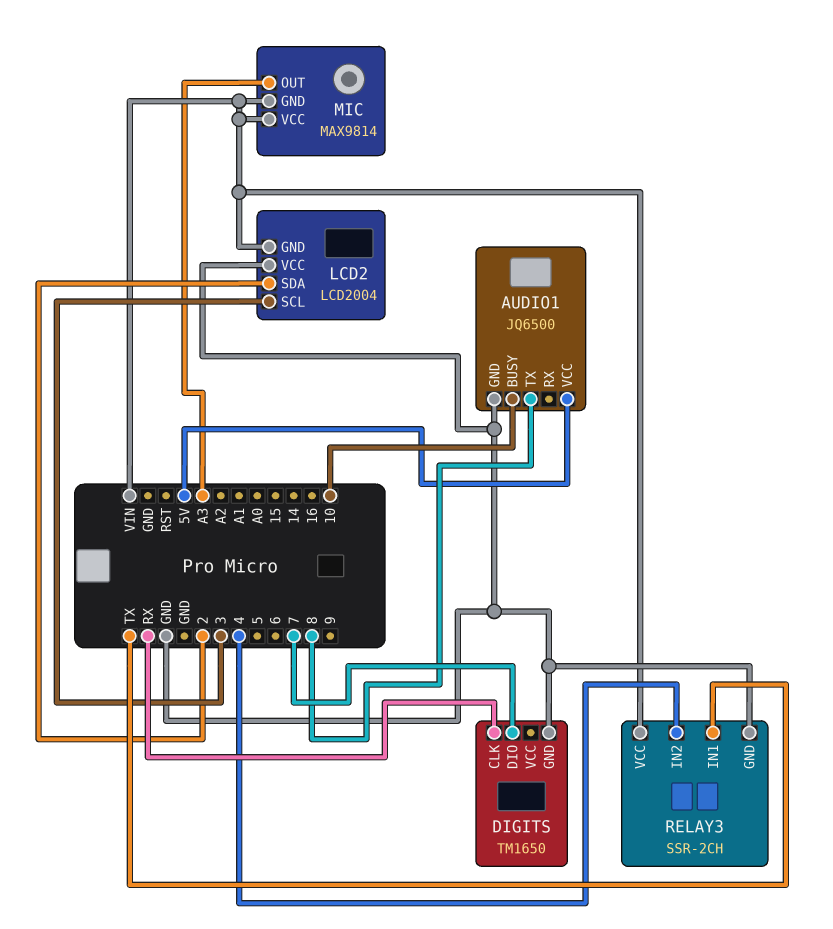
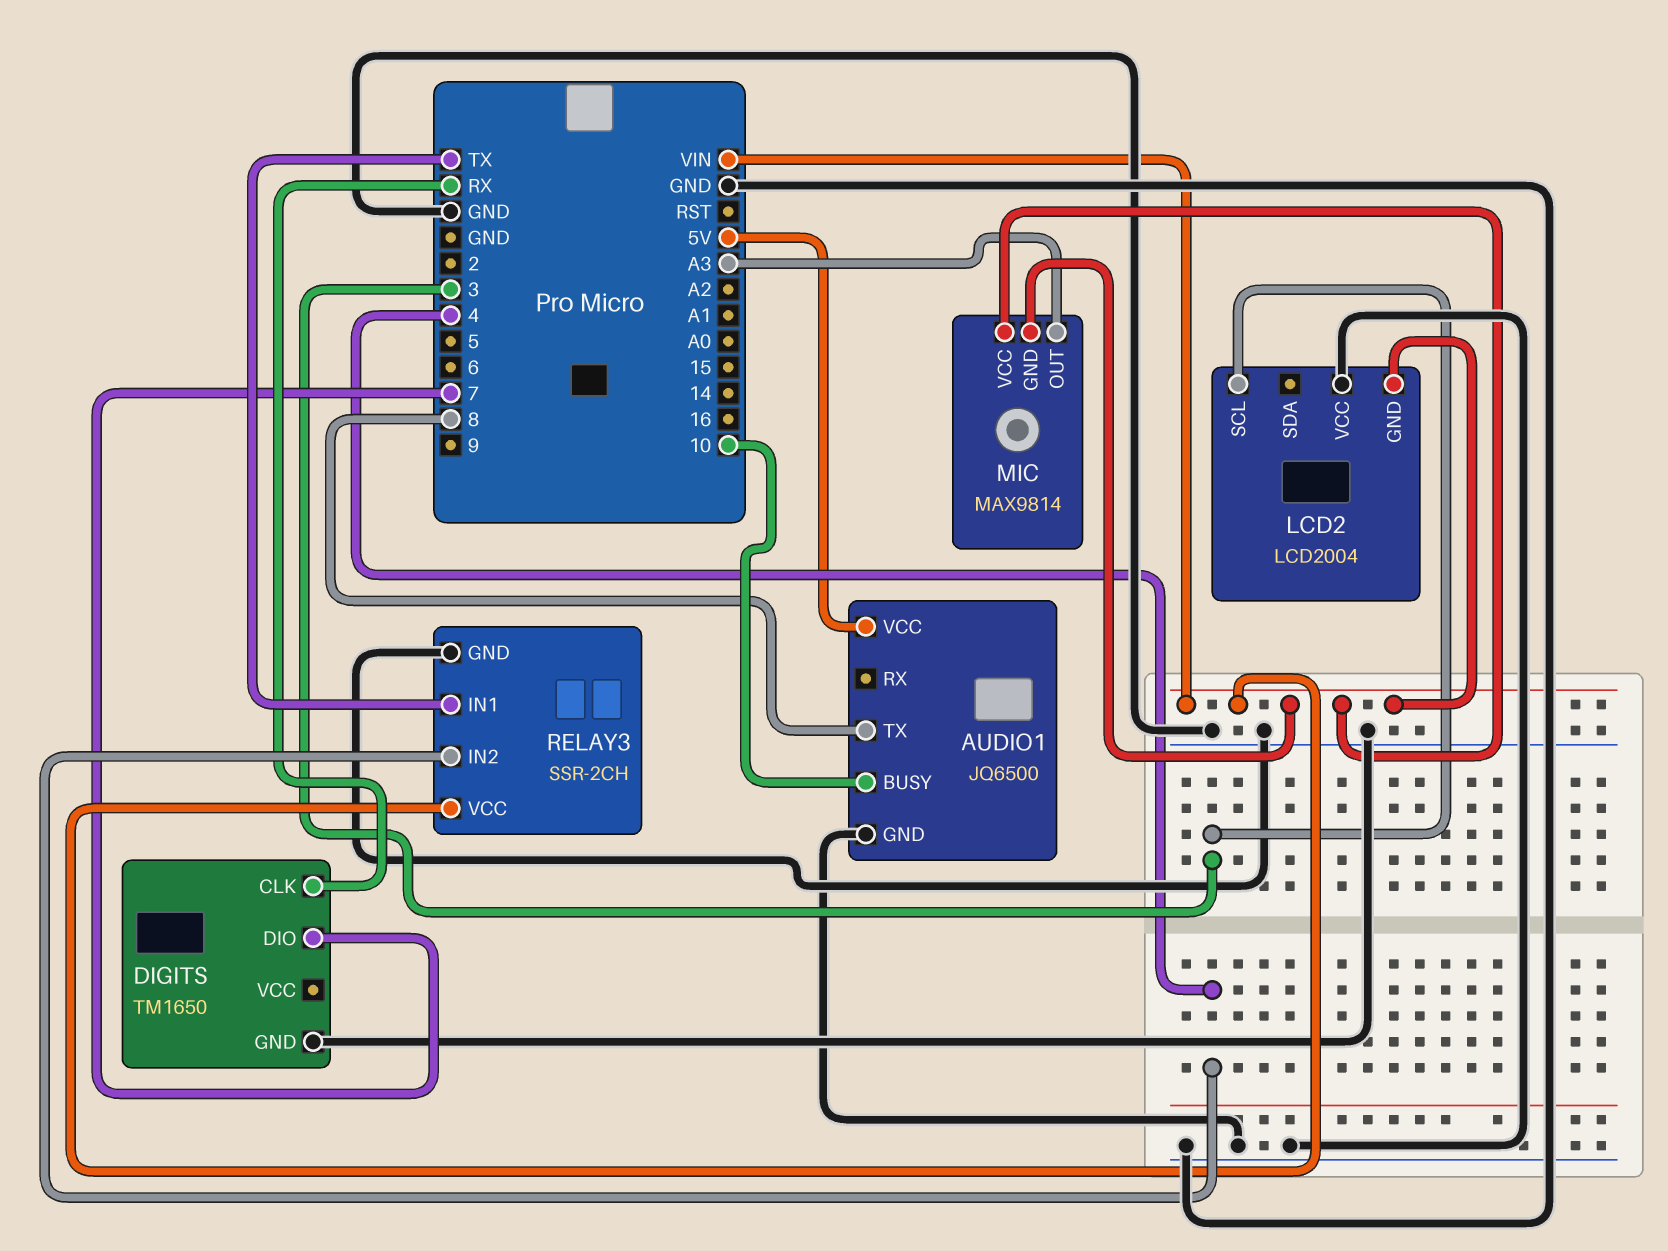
LCD2 pin SDA: 2 -> none

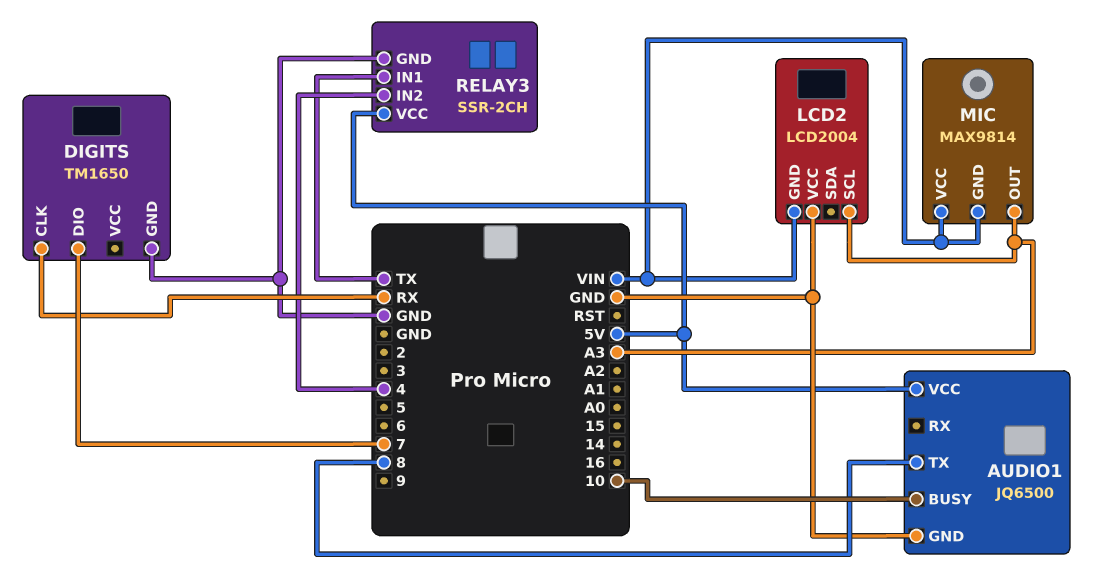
LCD2 pin SCL: 3 -> A3
RELAY3 pin VCC: VIN -> 5V

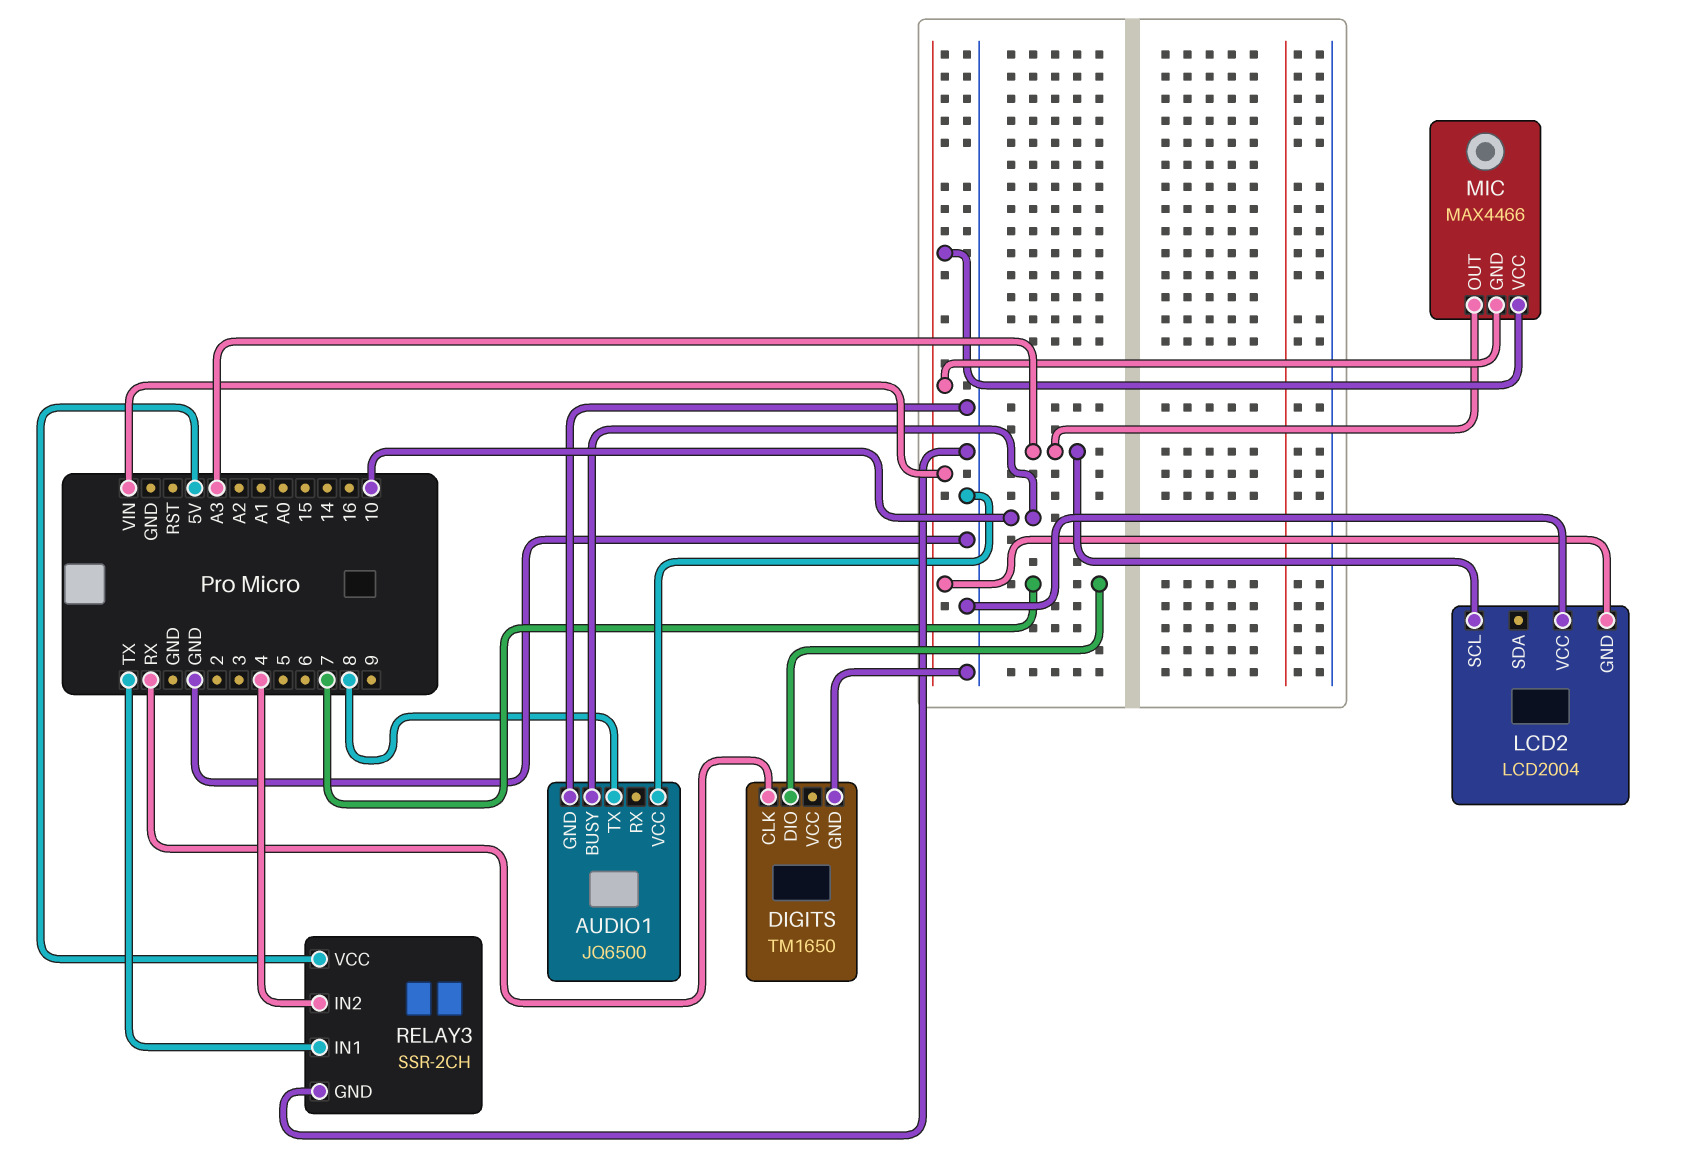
AUDIO1 pin VCC: 5V -> GND
MIC: MAX9814 -> MAX4466

